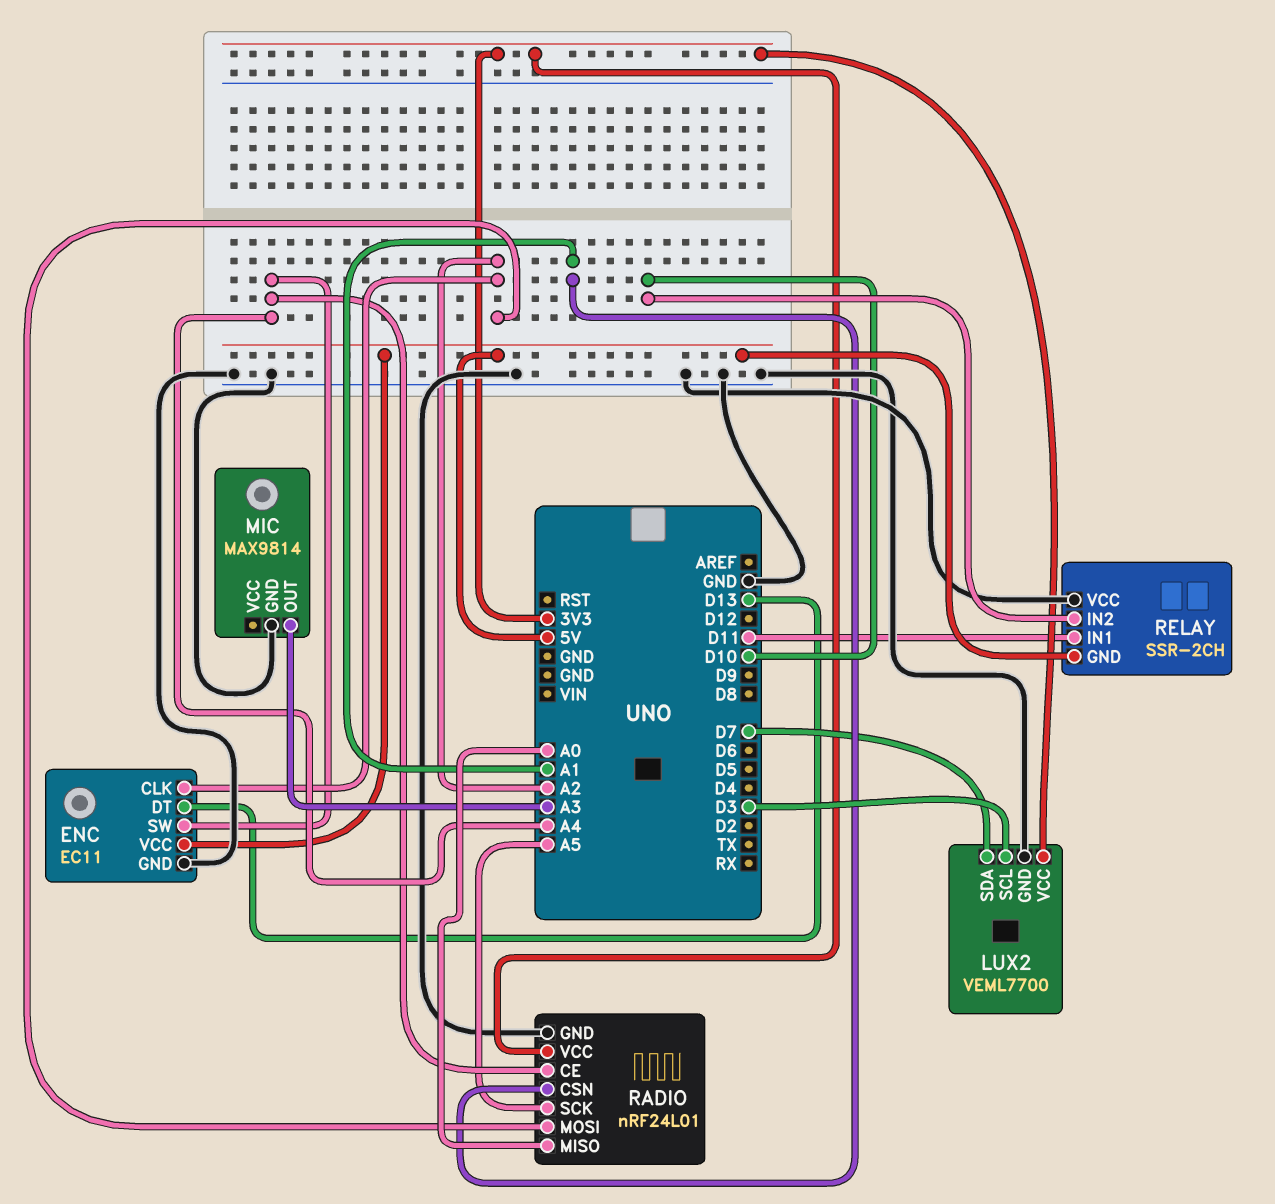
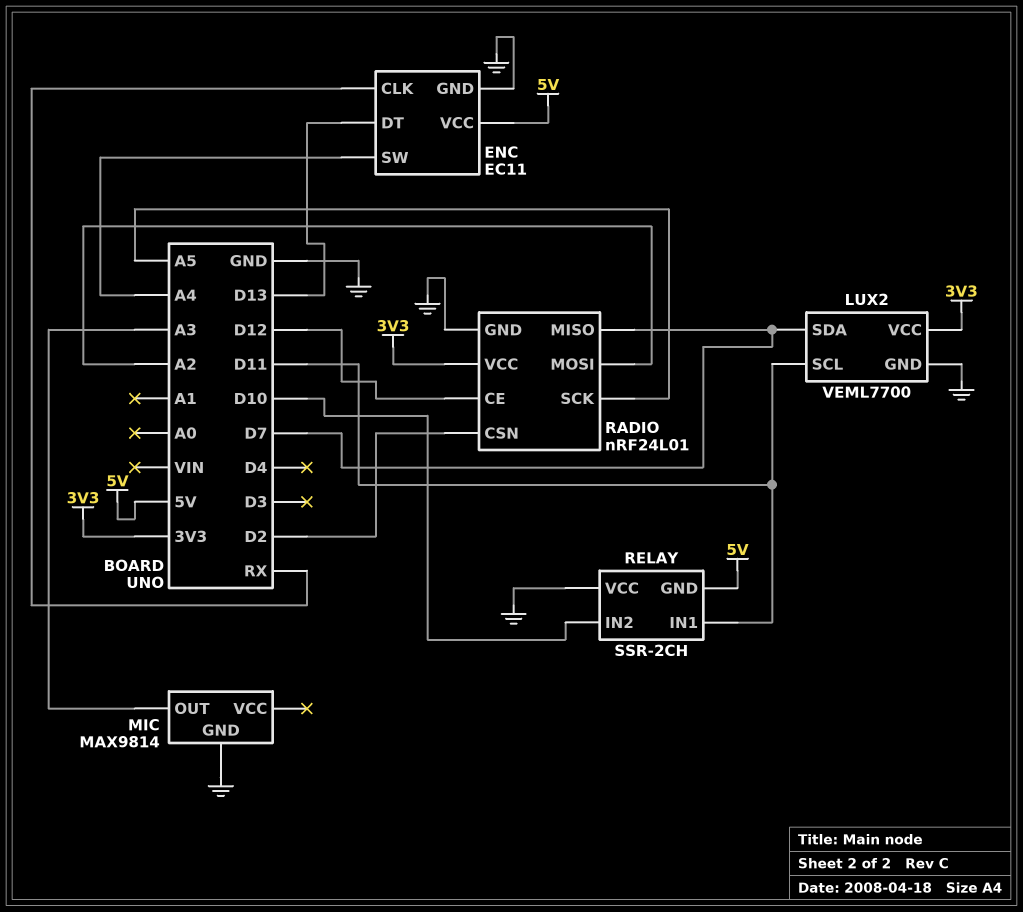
ENC pin CLK: A2 -> RX
LUX2 pin SCL: D3 -> D11
RADIO pin CE: A4 -> D12
RADIO pin CSN: A1 -> D2
RADIO pin MISO: A0 -> D7

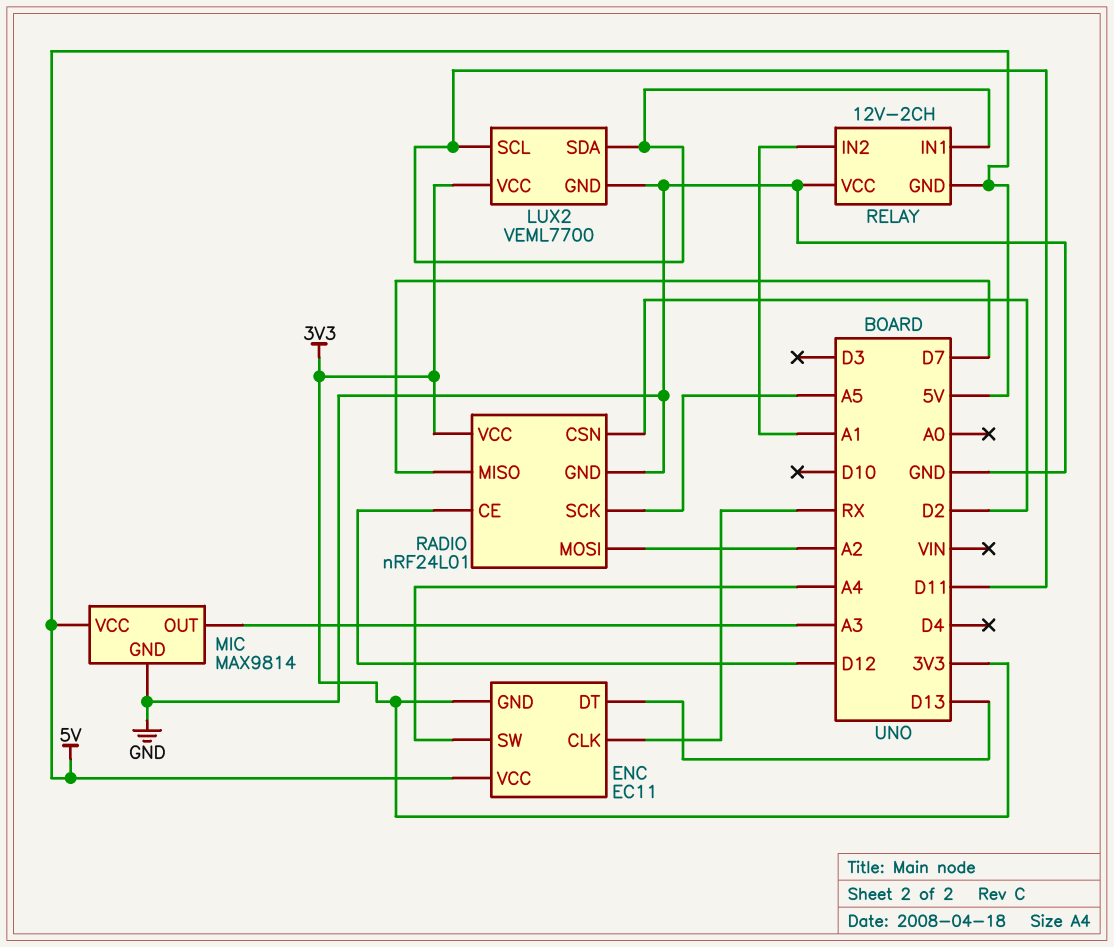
ENC pin GND: GND -> 3V3
LUX2 pin SDA: D7 -> D11
MIC pin VCC: none -> 5V
RELAY: SSR-2CH -> 12V-2CH
RELAY pin IN2: D10 -> A1

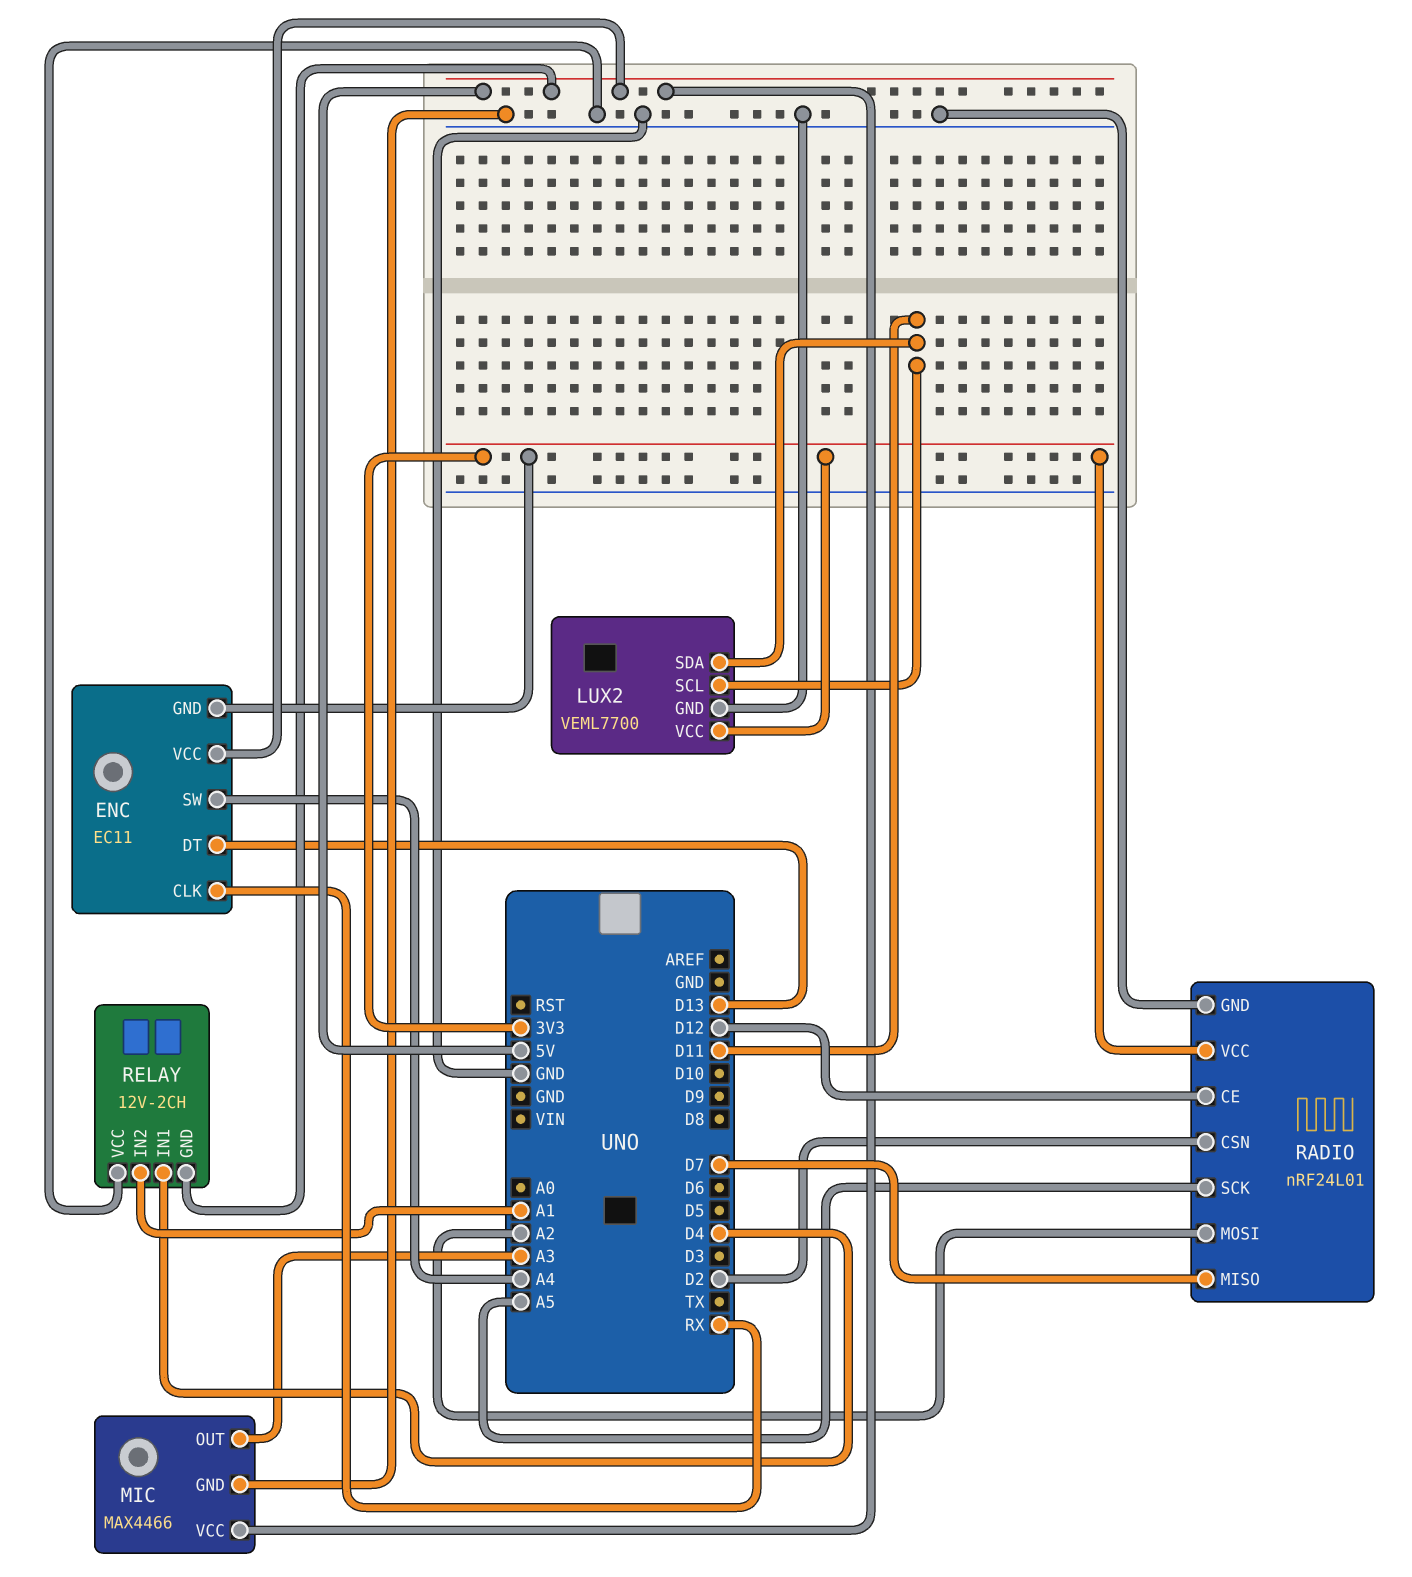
MIC: MAX9814 -> MAX4466
RELAY pin IN1: D11 -> D4

